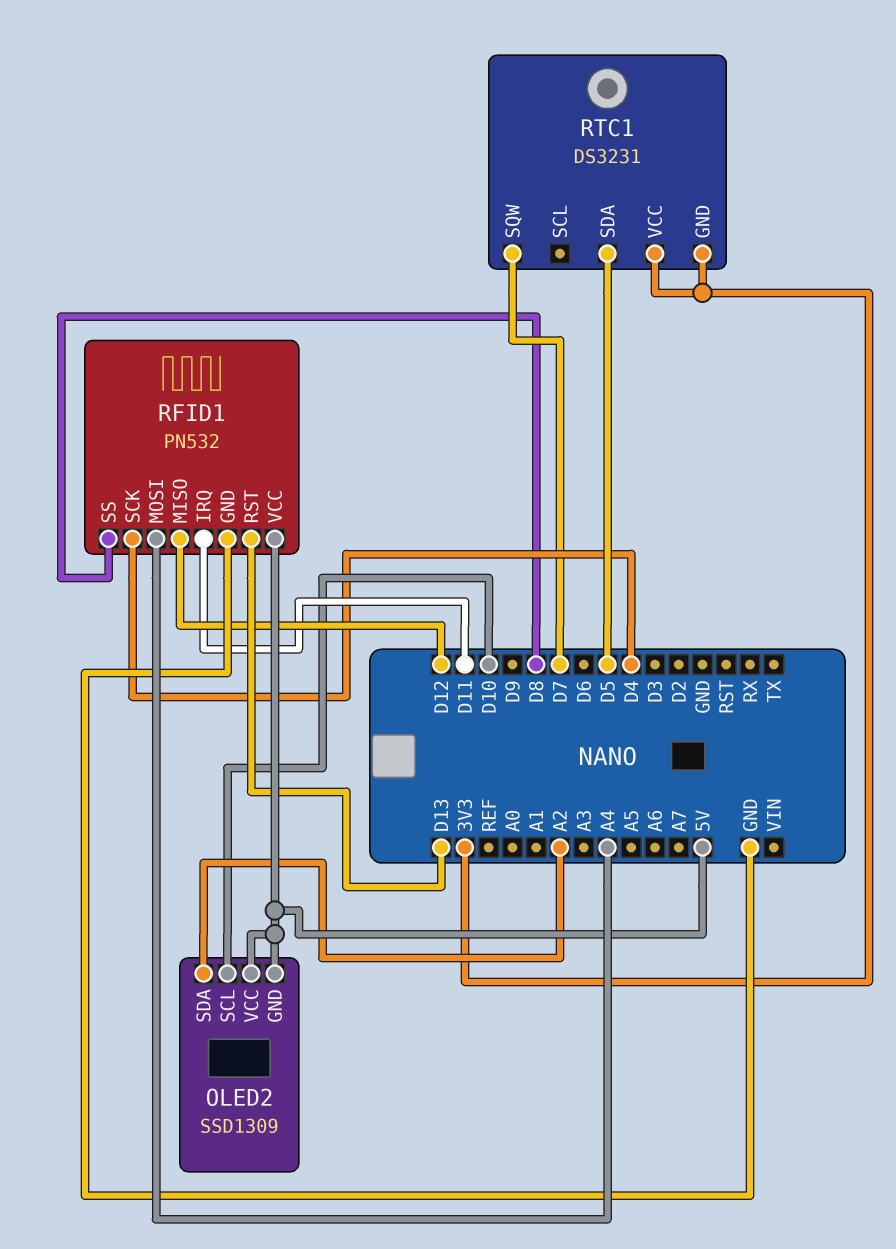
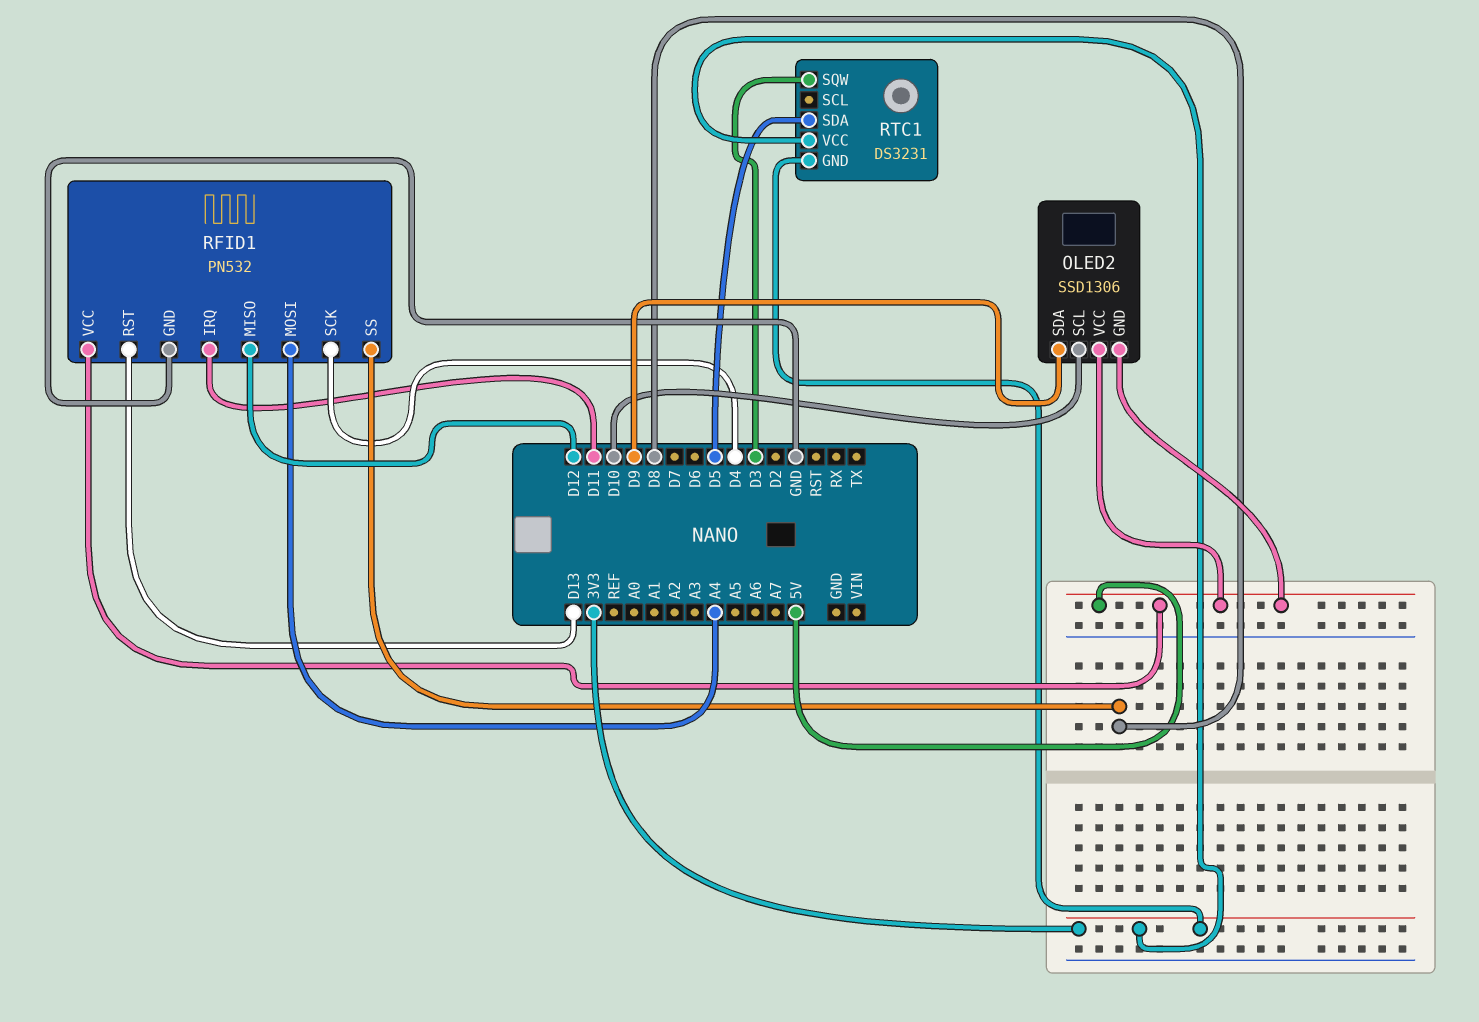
OLED2: SSD1309 -> SSD1306
OLED2 pin SDA: A2 -> D9
RTC1 pin SQW: D7 -> D3

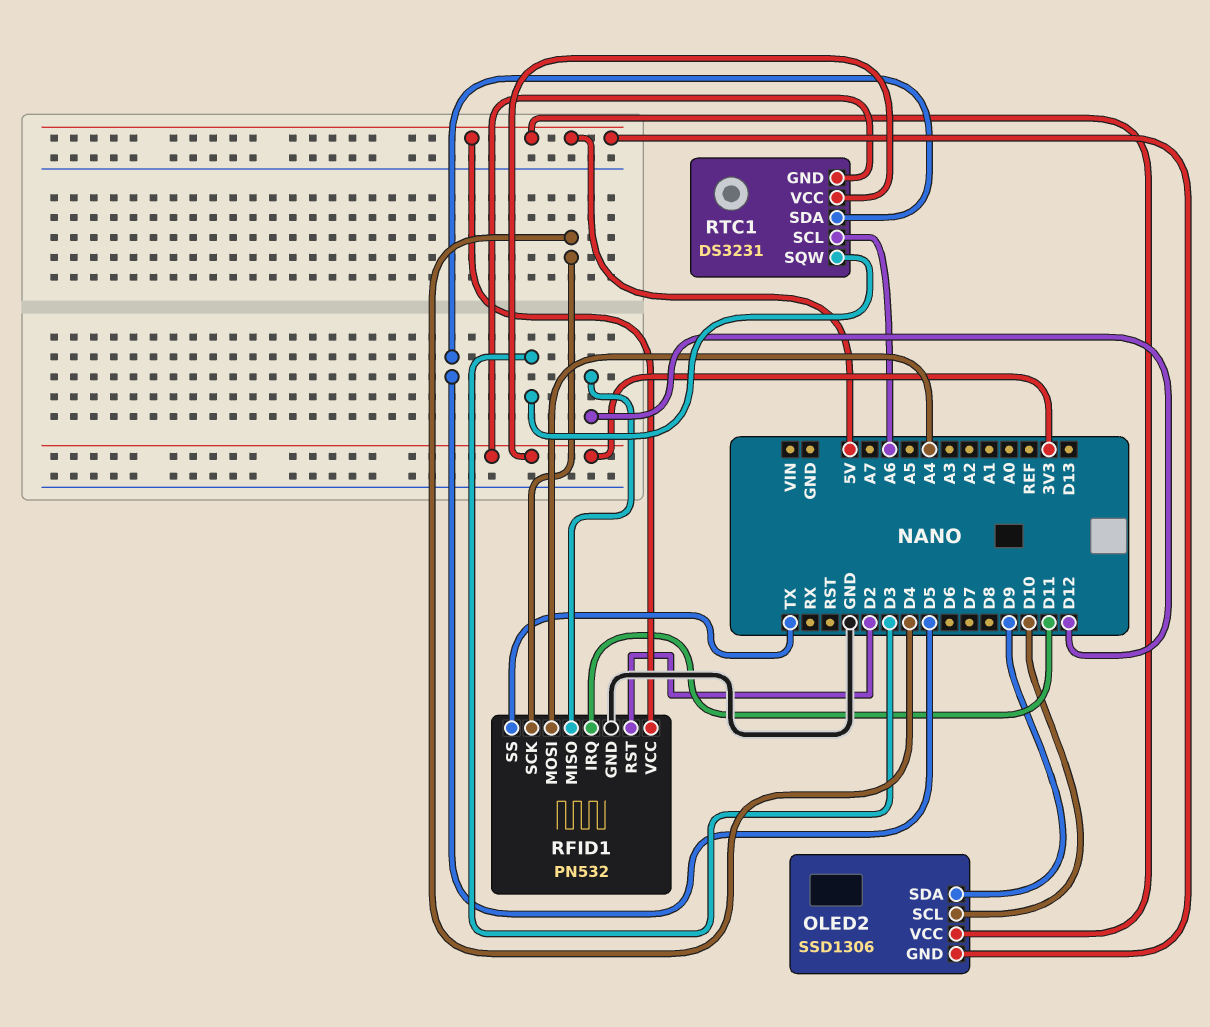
RFID1 pin RST: D13 -> D2
RFID1 pin SS: D8 -> TX
RTC1 pin SCL: none -> A6

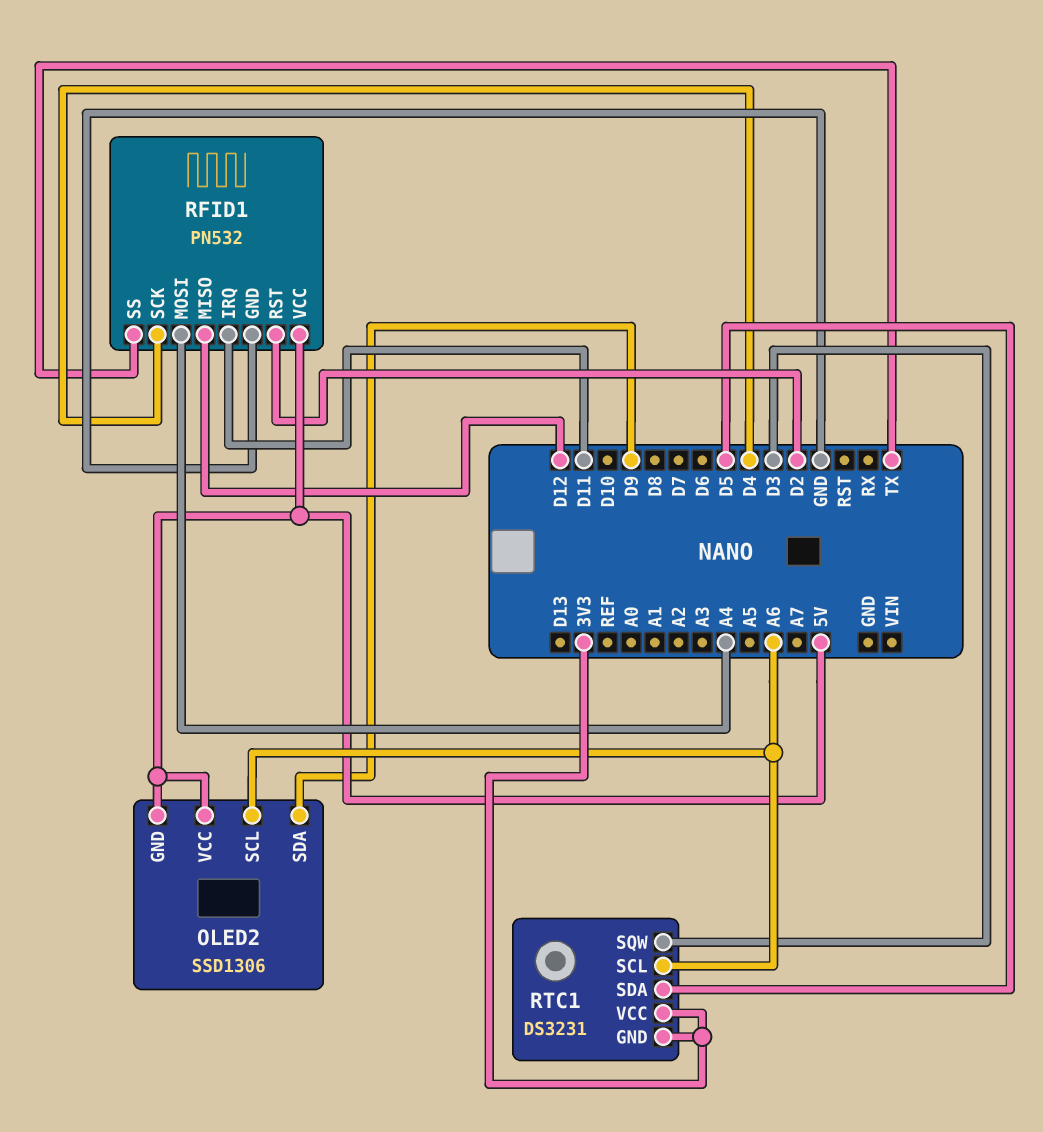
OLED2 pin SCL: D10 -> A6

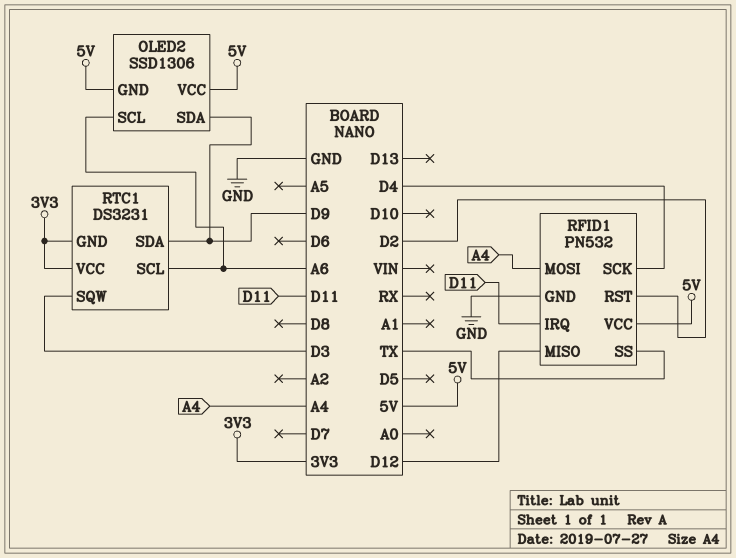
RTC1 pin SDA: D5 -> D9

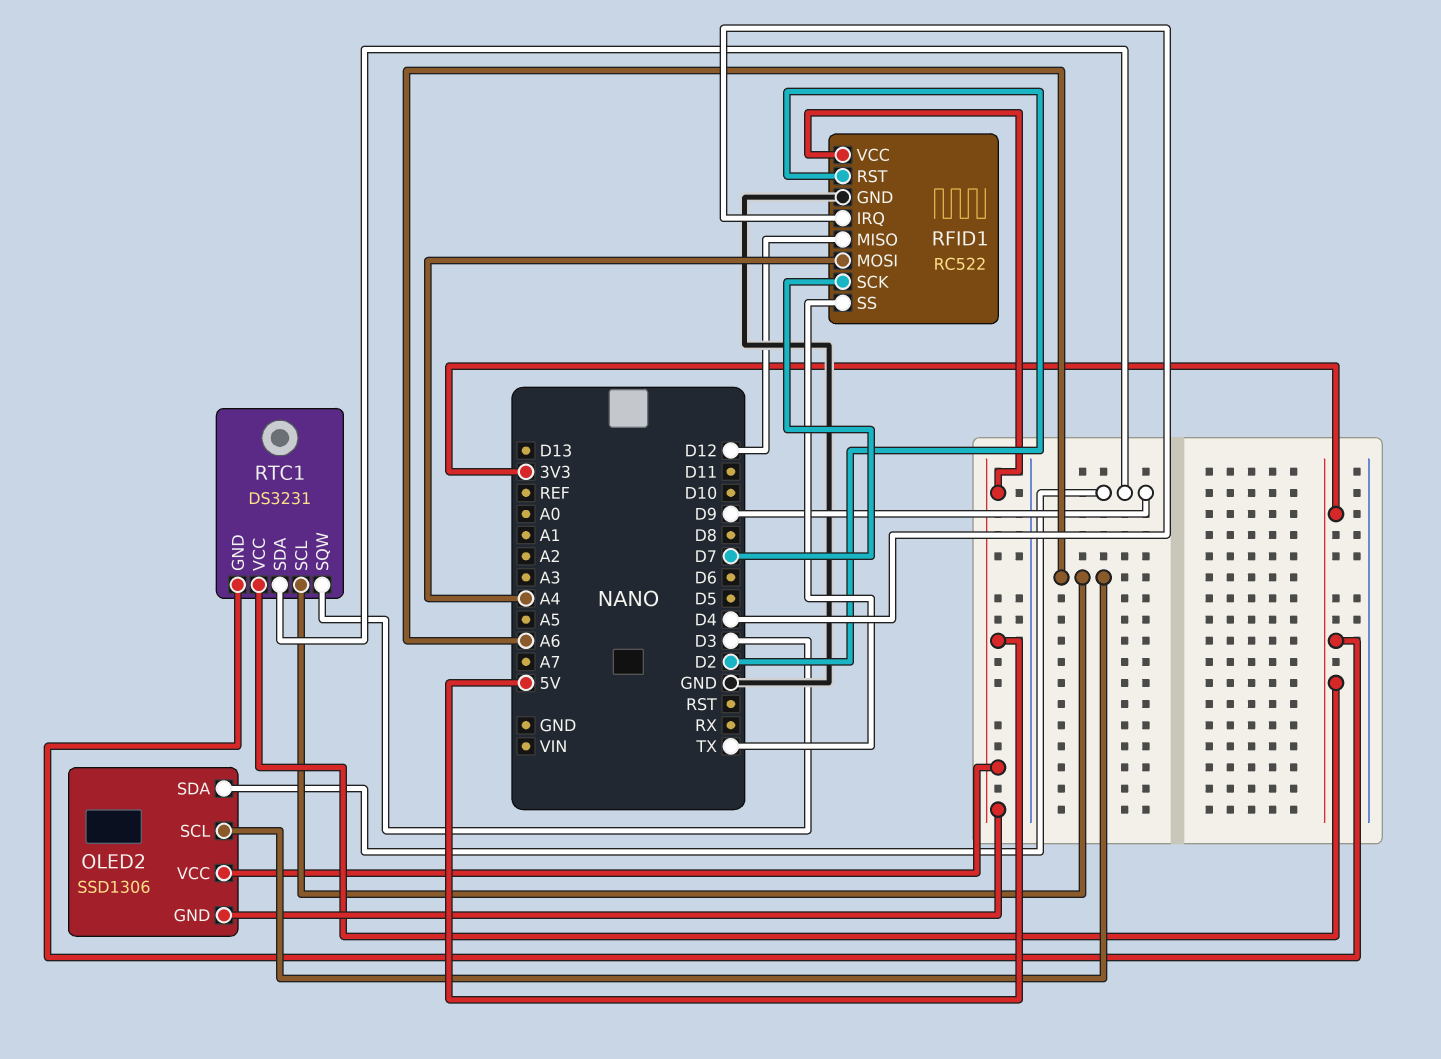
RFID1: PN532 -> RC522
RFID1 pin IRQ: D11 -> D4
RFID1 pin SCK: D4 -> D7

